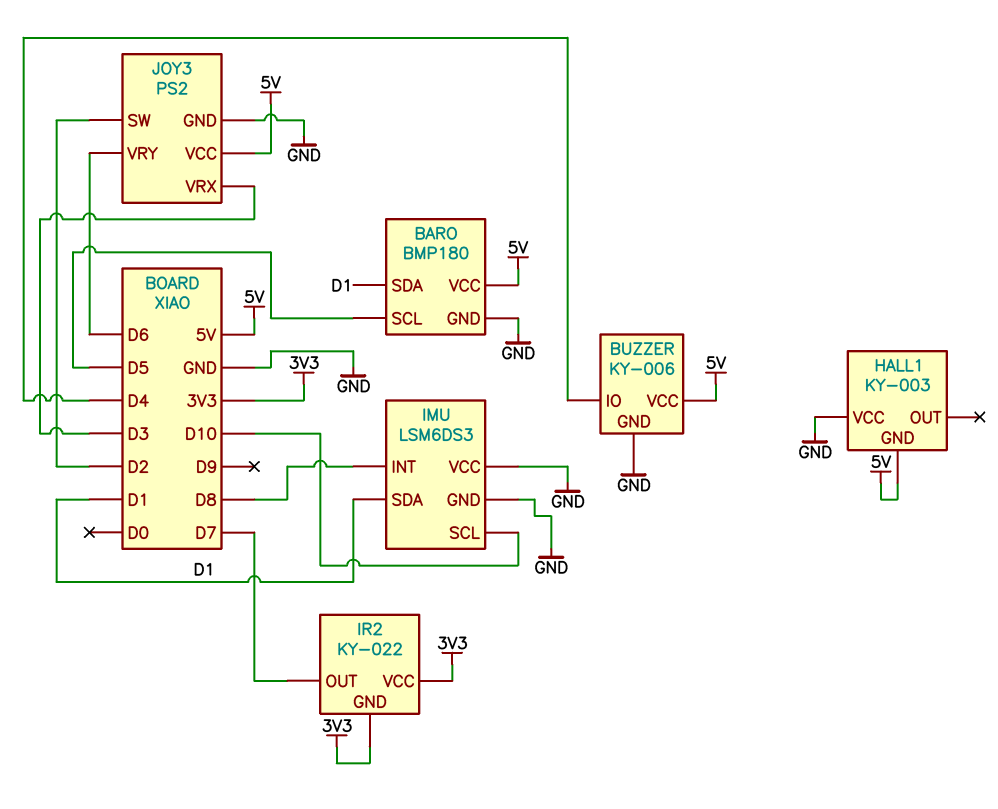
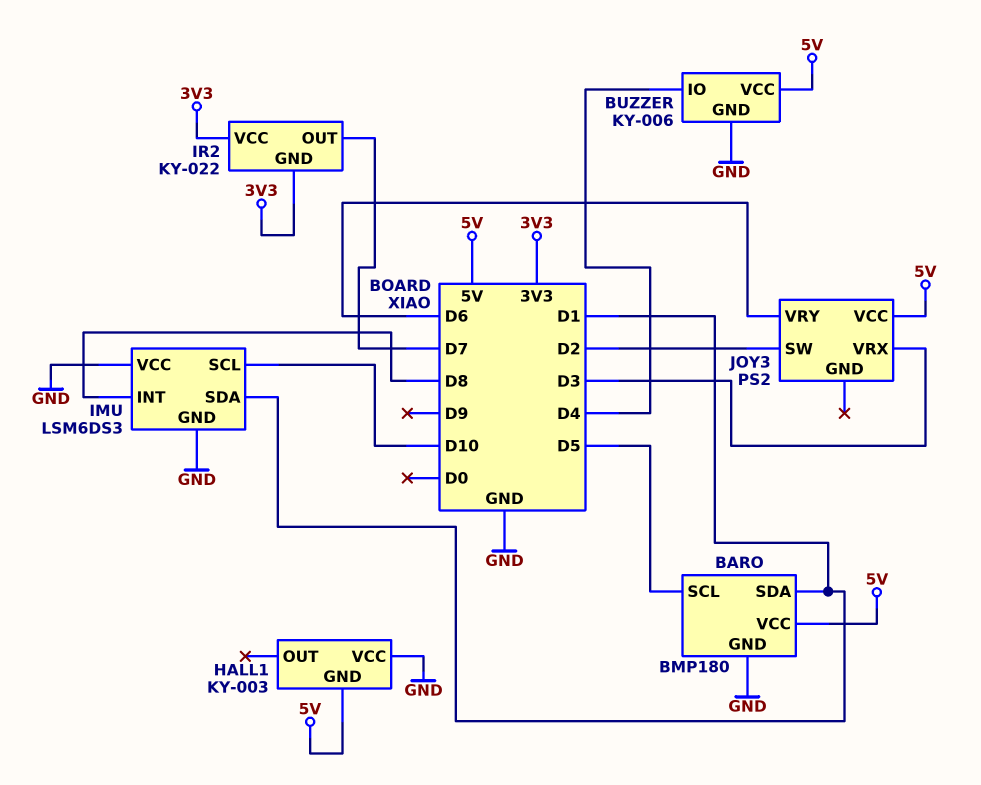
JOY3 pin GND: GND -> none

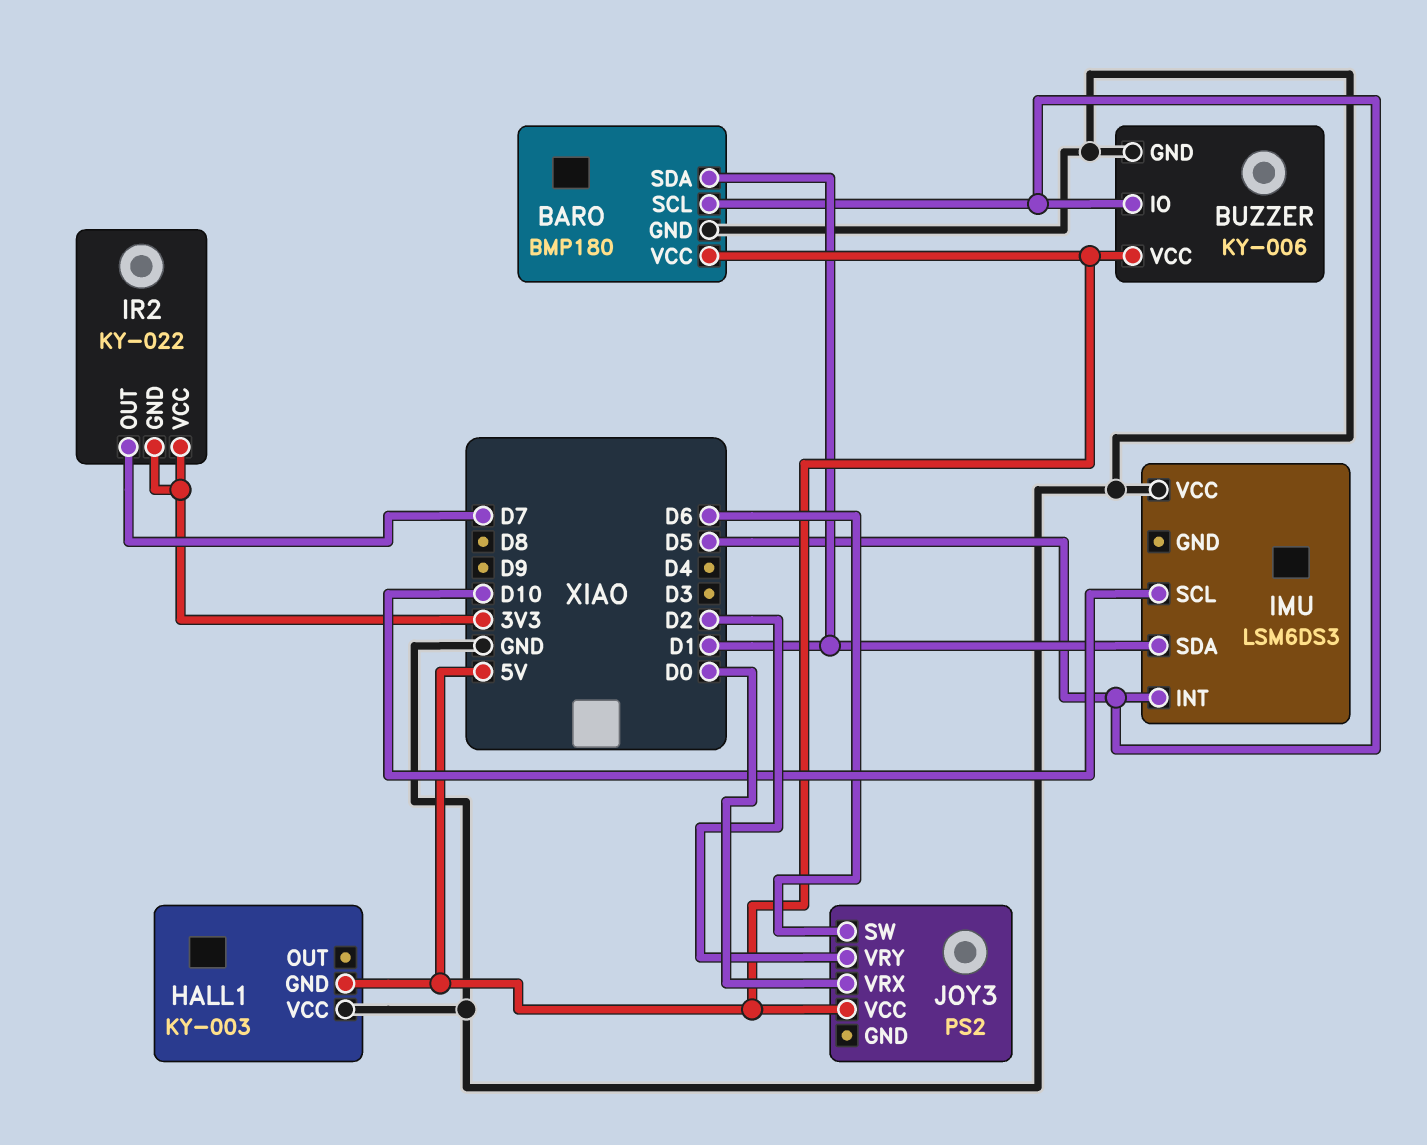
BUZZER pin IO: D4 -> D5
IMU pin GND: GND -> none
IMU pin INT: D8 -> D5
JOY3 pin SW: D2 -> D6
JOY3 pin VRX: D3 -> D0
JOY3 pin VRY: D6 -> D2

